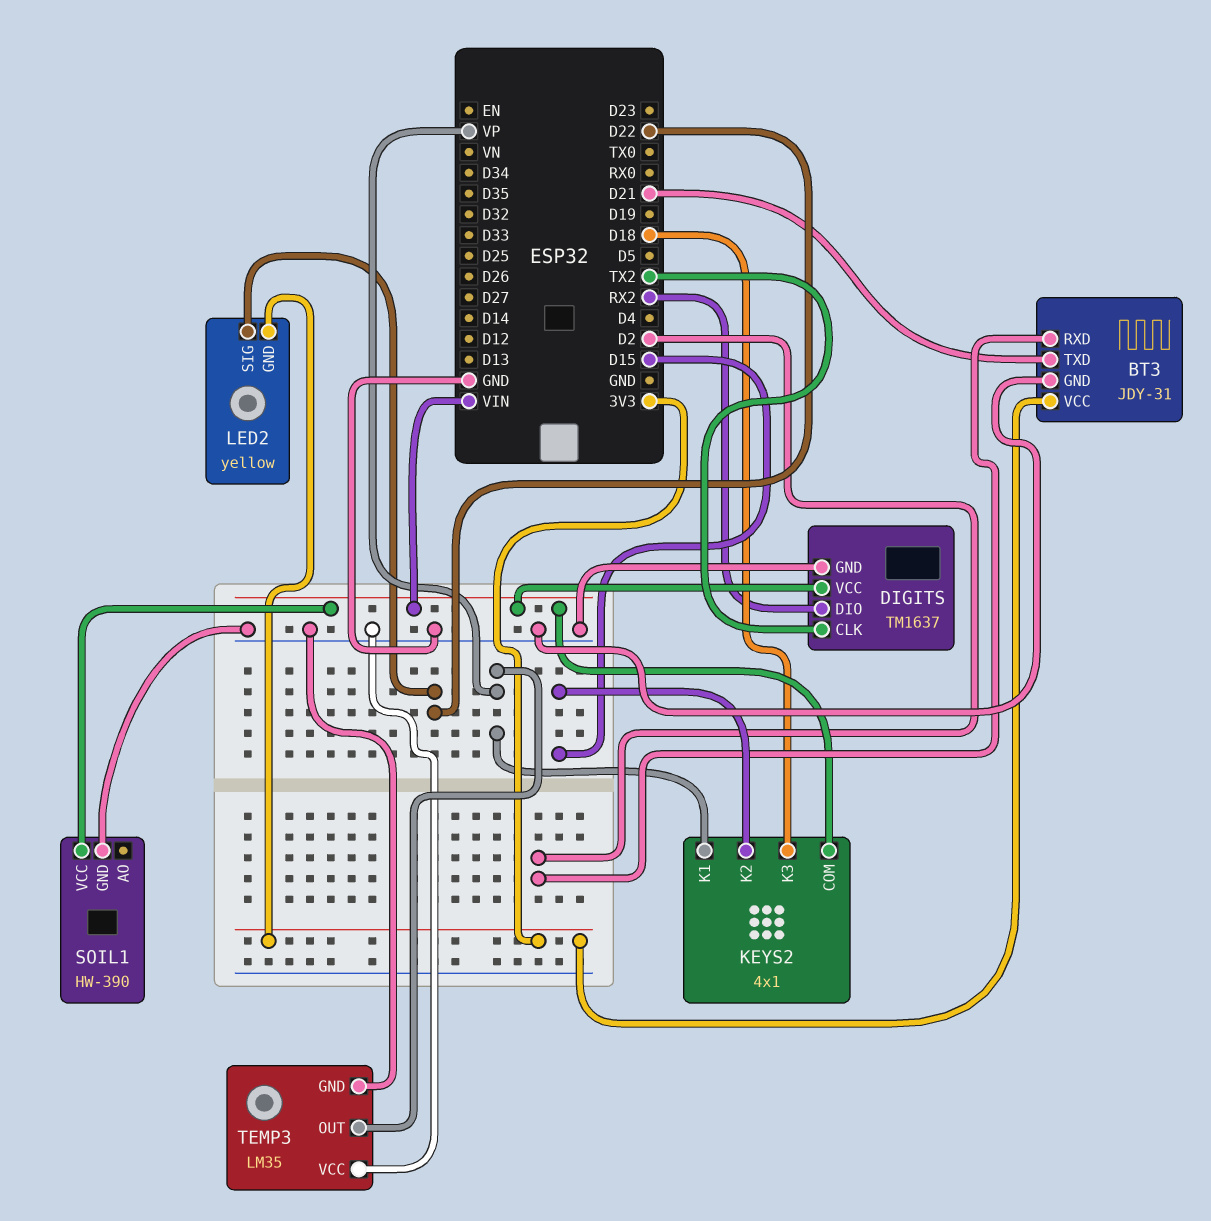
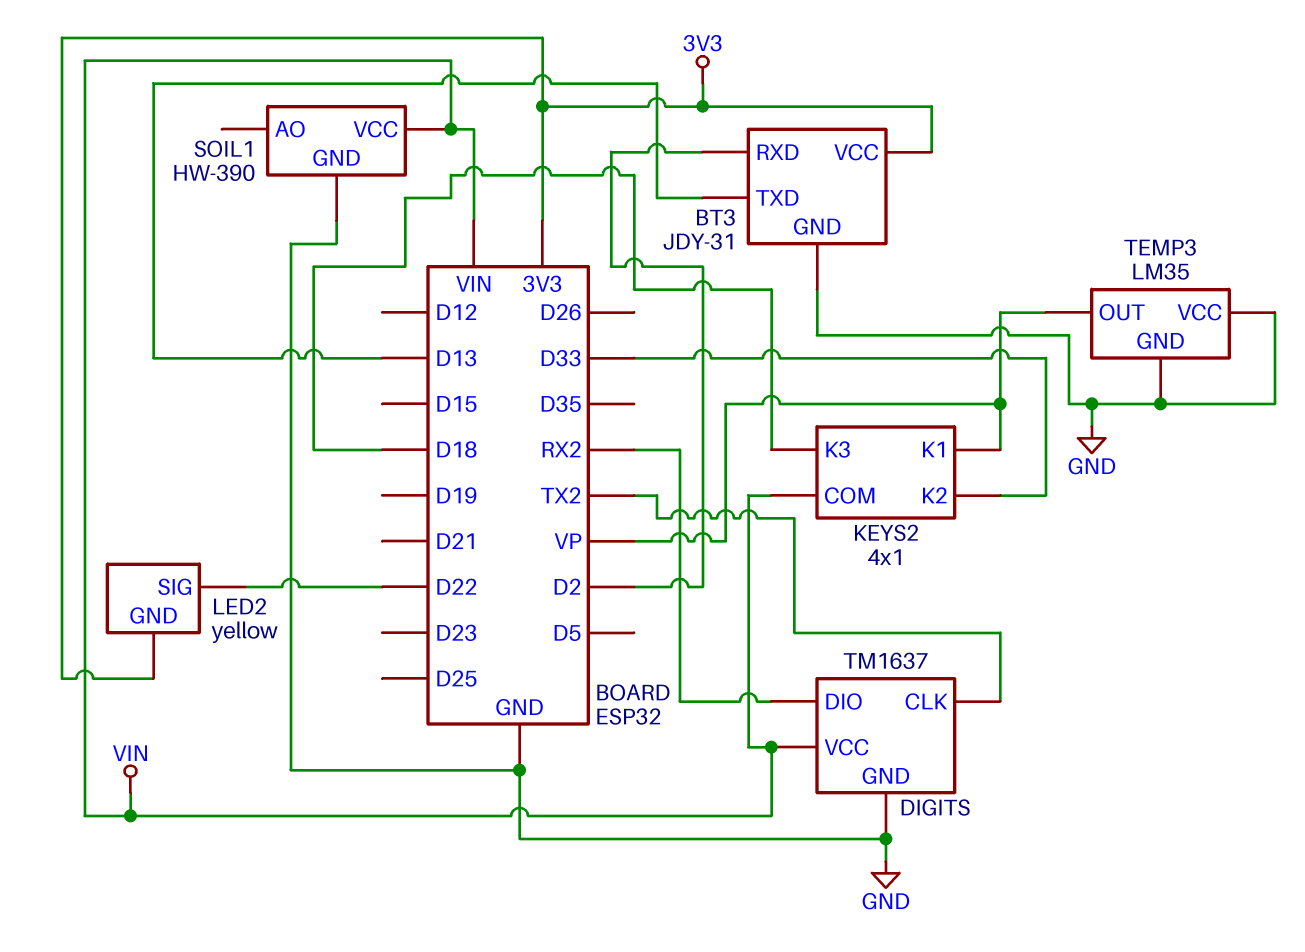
BT3 pin TXD: D21 -> D13
KEYS2 pin K2: D15 -> D33

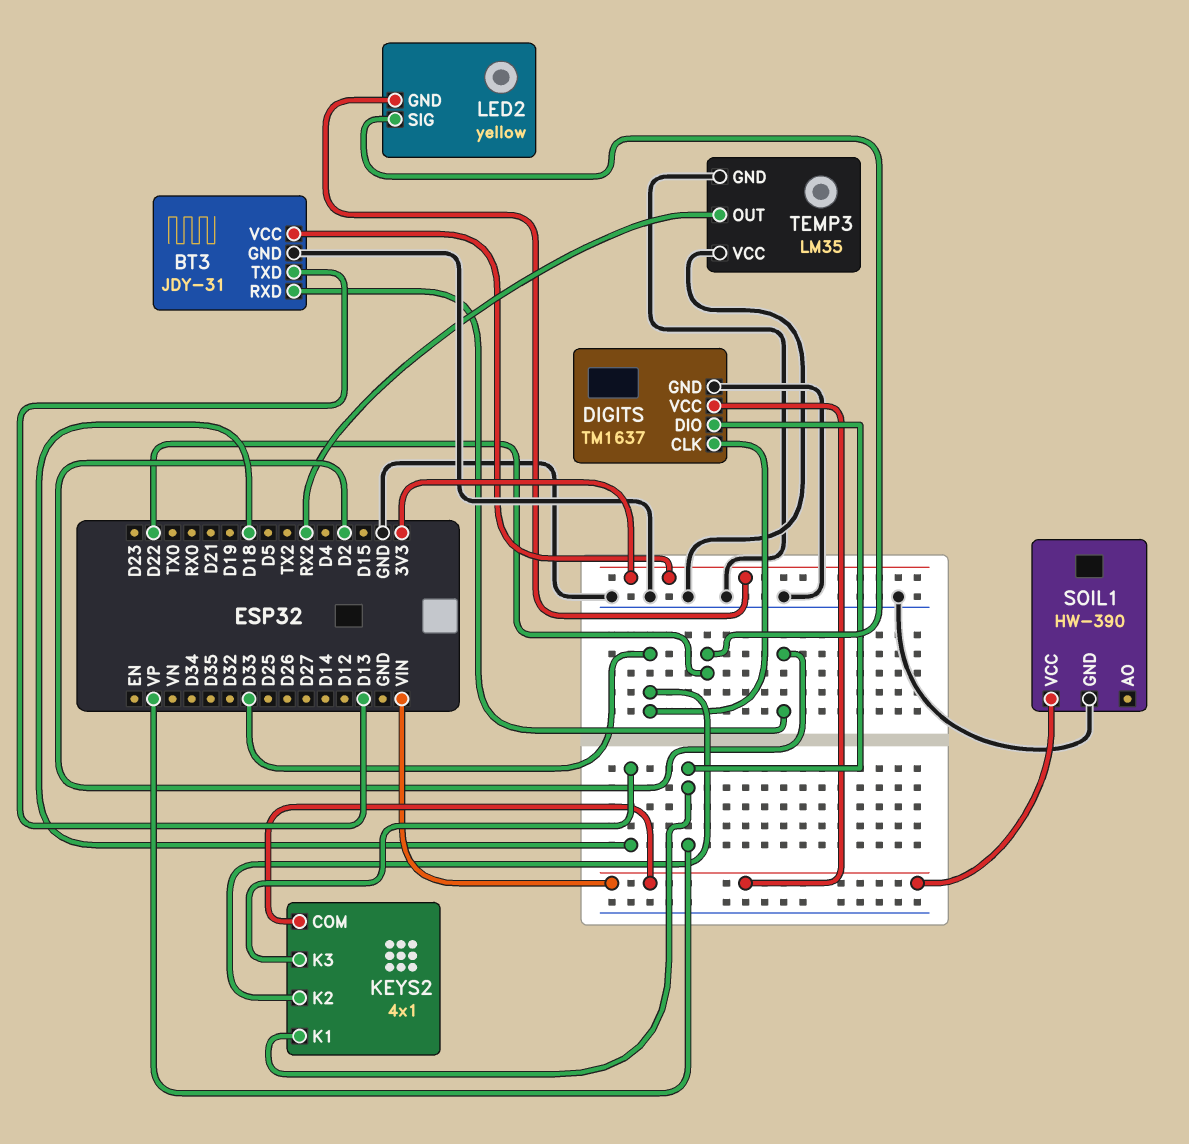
DIGITS pin CLK: TX2 -> D33
DIGITS pin DIO: RX2 -> VP
TEMP3 pin OUT: VP -> RX2

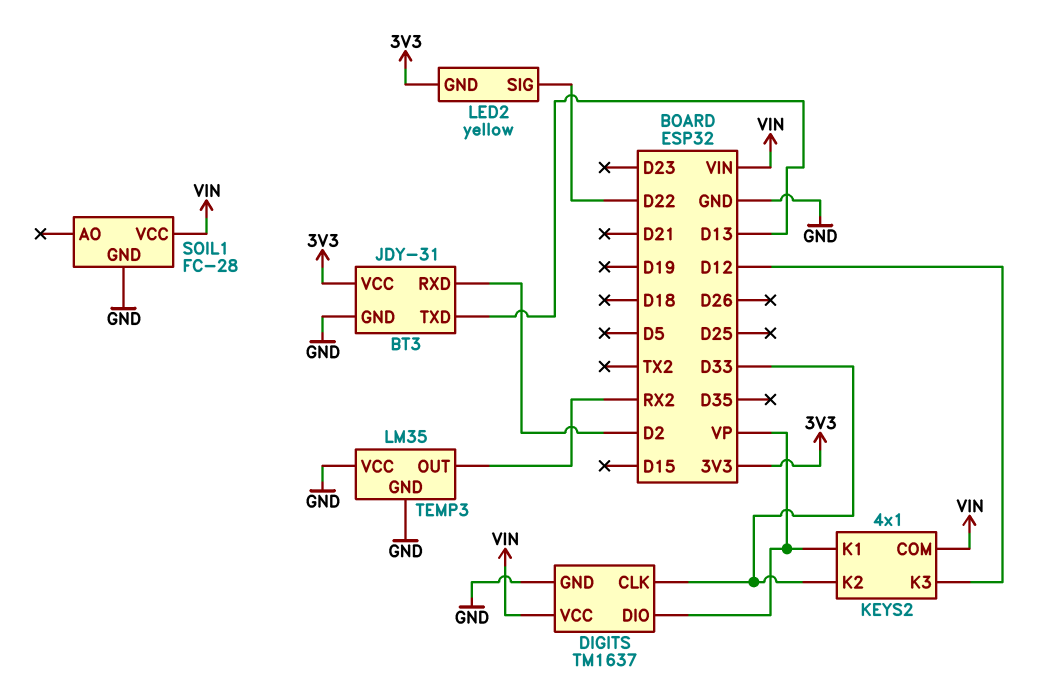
KEYS2 pin K3: D18 -> D12
SOIL1: HW-390 -> FC-28

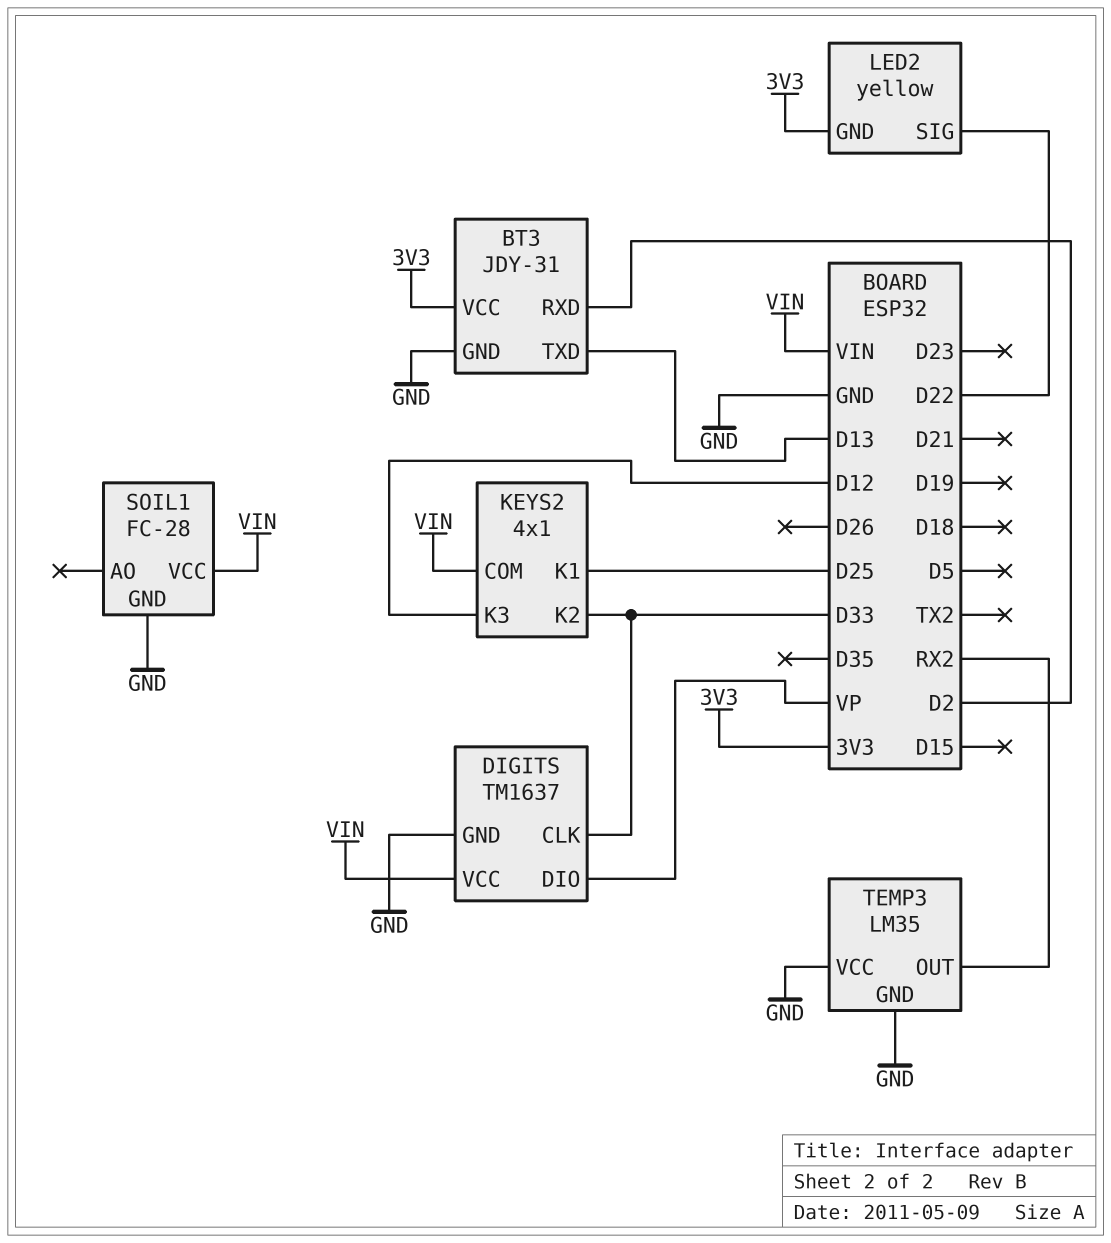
KEYS2 pin K1: VP -> D25

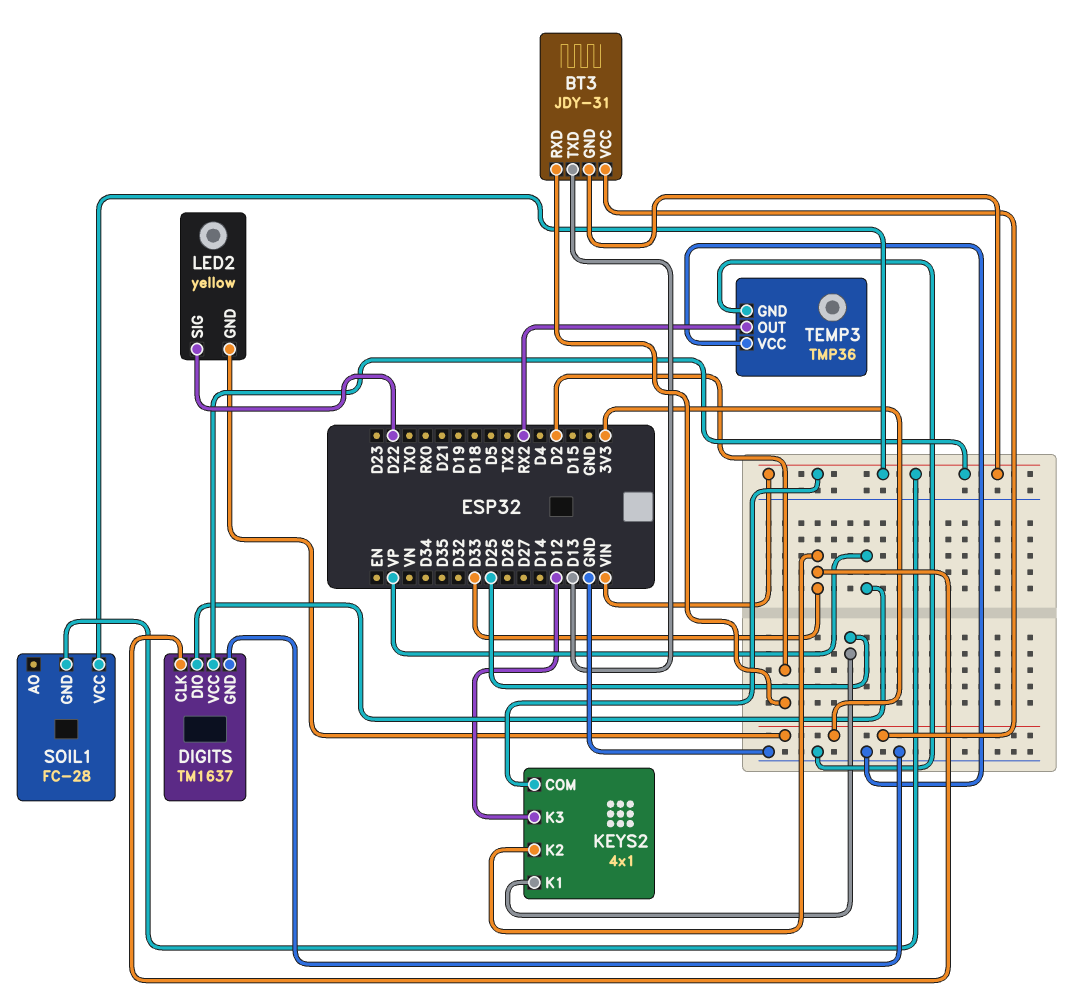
BT3 pin GND: GND -> VIN
SOIL1 pin GND: GND -> VIN
TEMP3: LM35 -> TMP36

